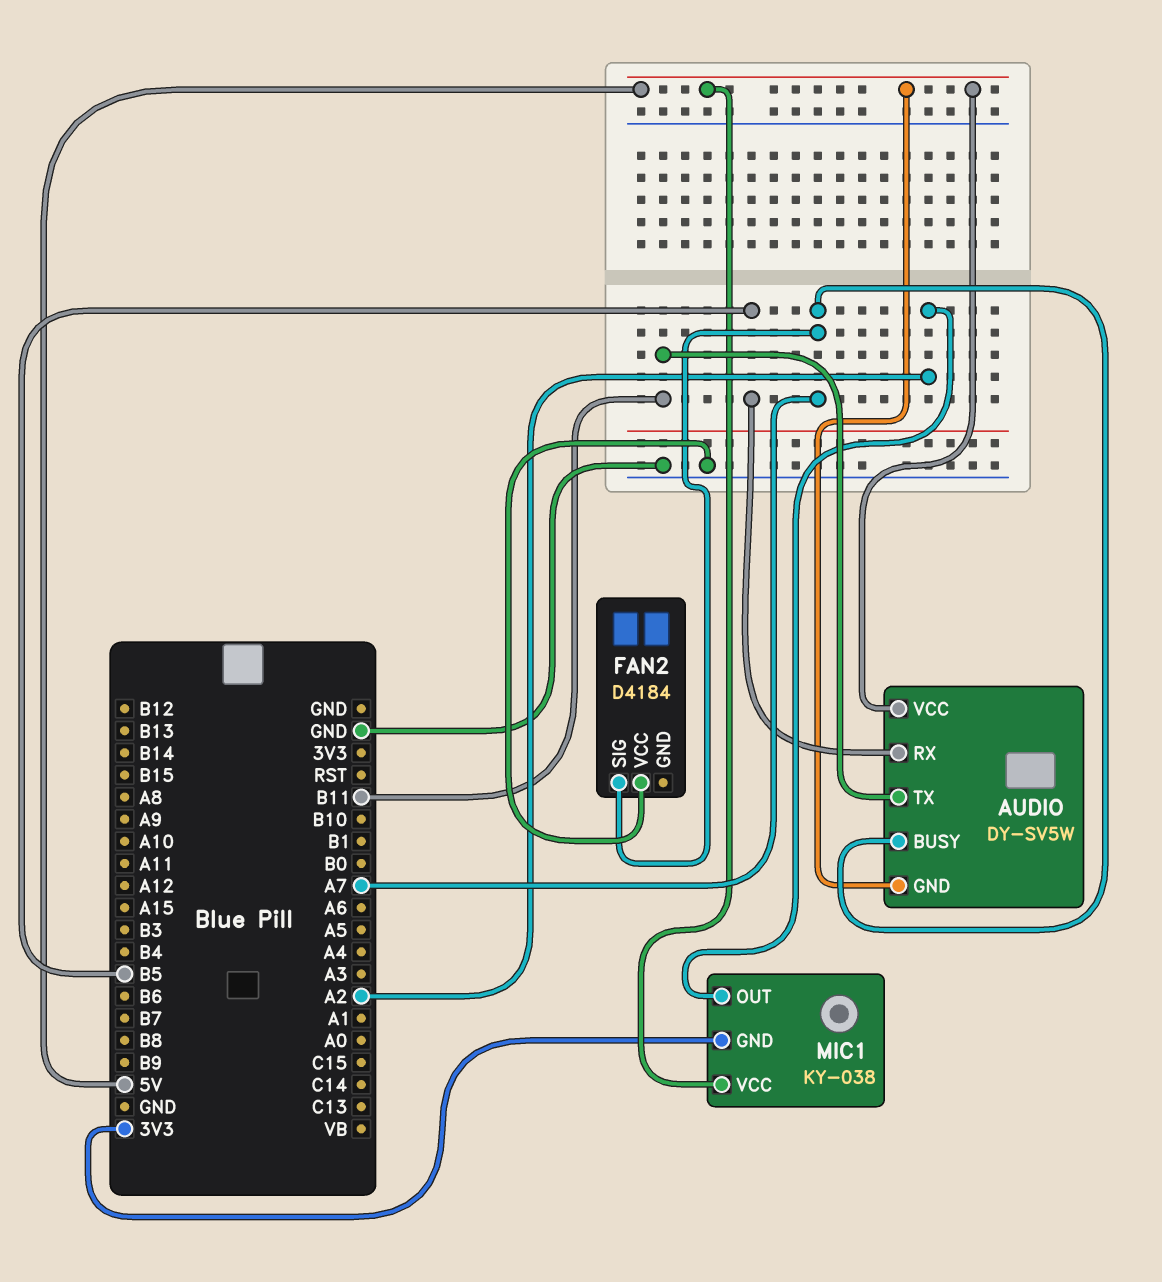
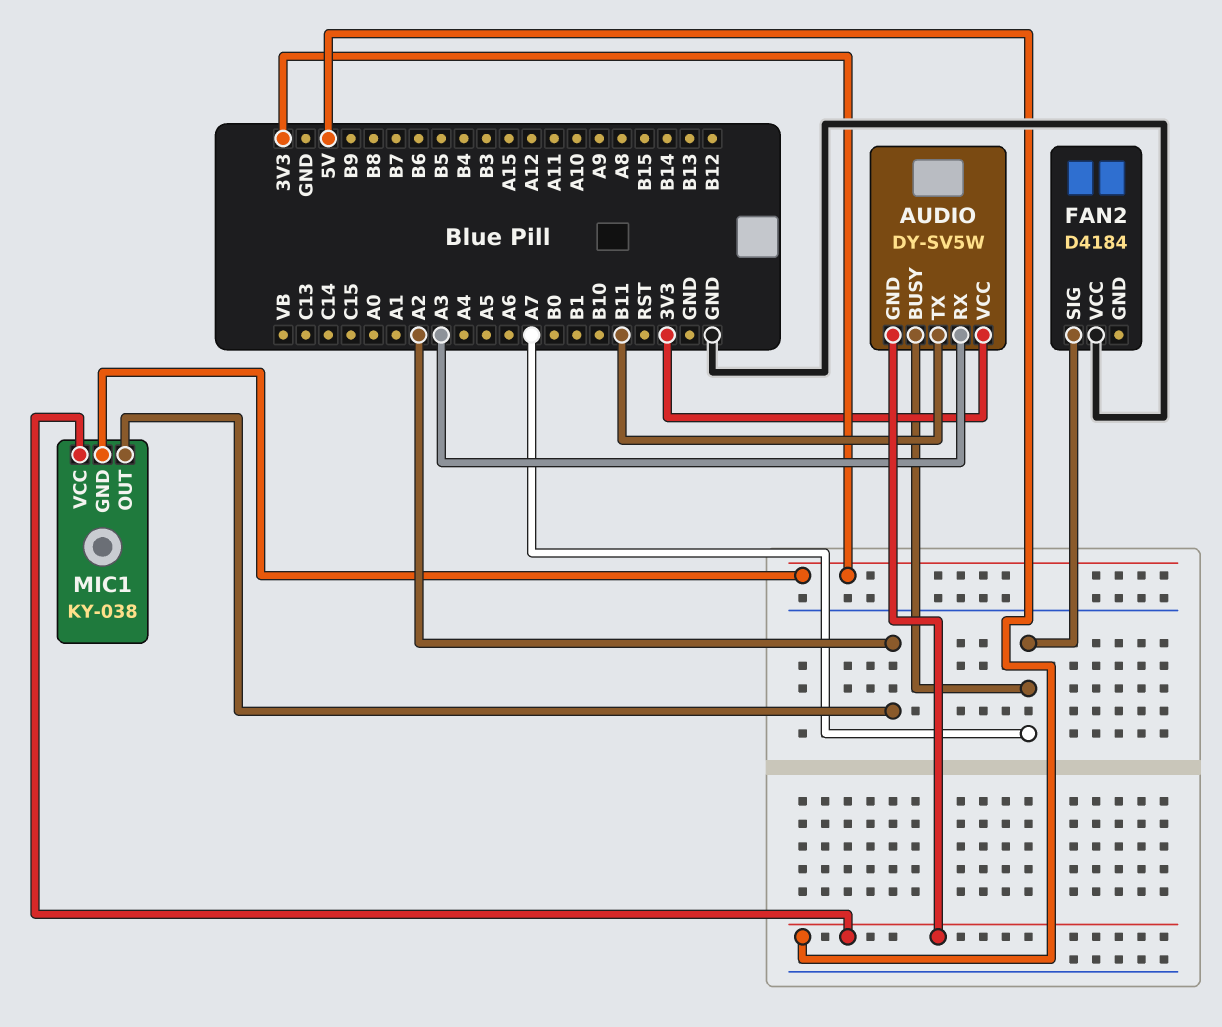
AUDIO pin RX: B5 -> A3
AUDIO pin VCC: 5V -> 3V3

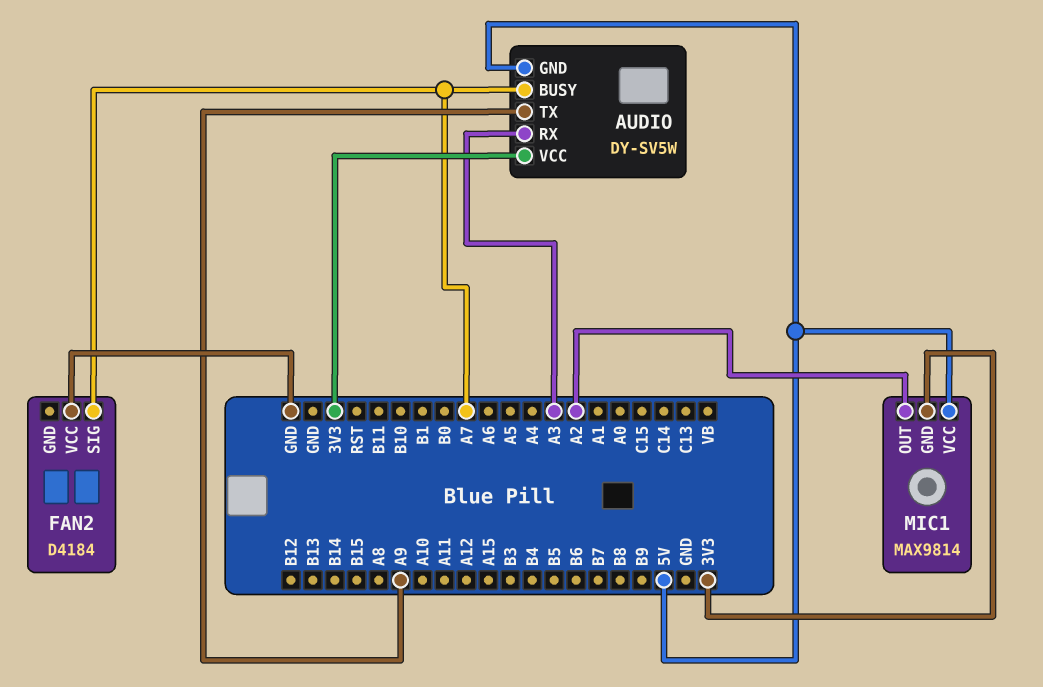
AUDIO pin TX: B11 -> A9
MIC1: KY-038 -> MAX9814

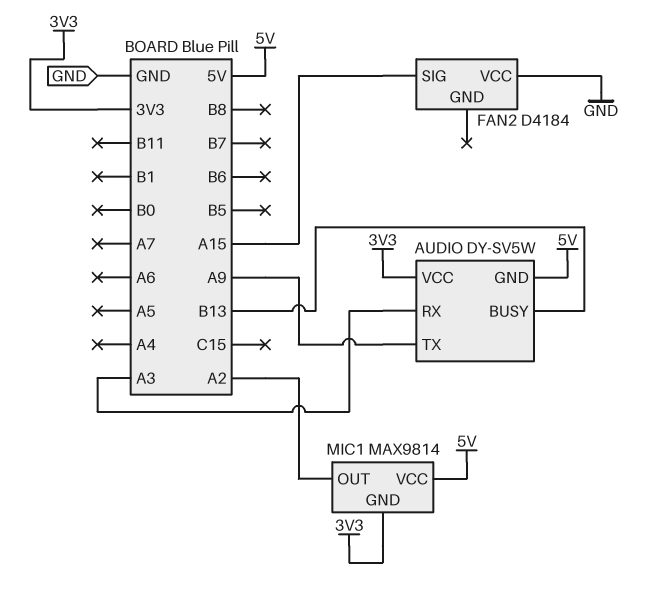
AUDIO pin BUSY: A7 -> B13
FAN2 pin SIG: A7 -> A15

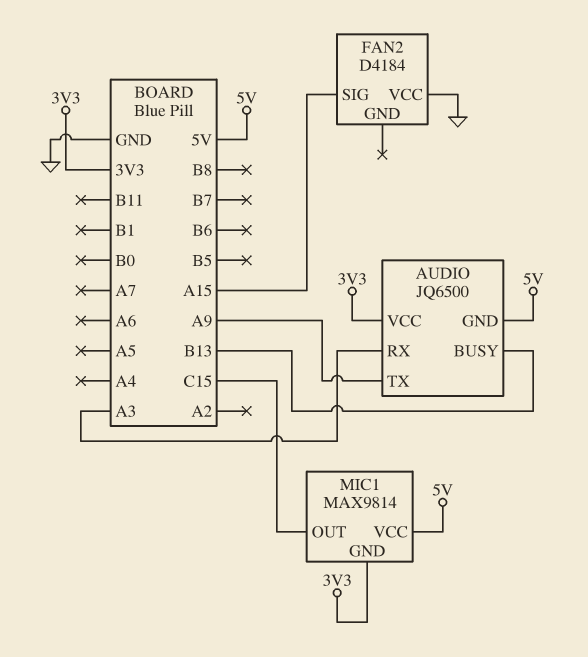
AUDIO: DY-SV5W -> JQ6500
MIC1 pin OUT: A2 -> C15

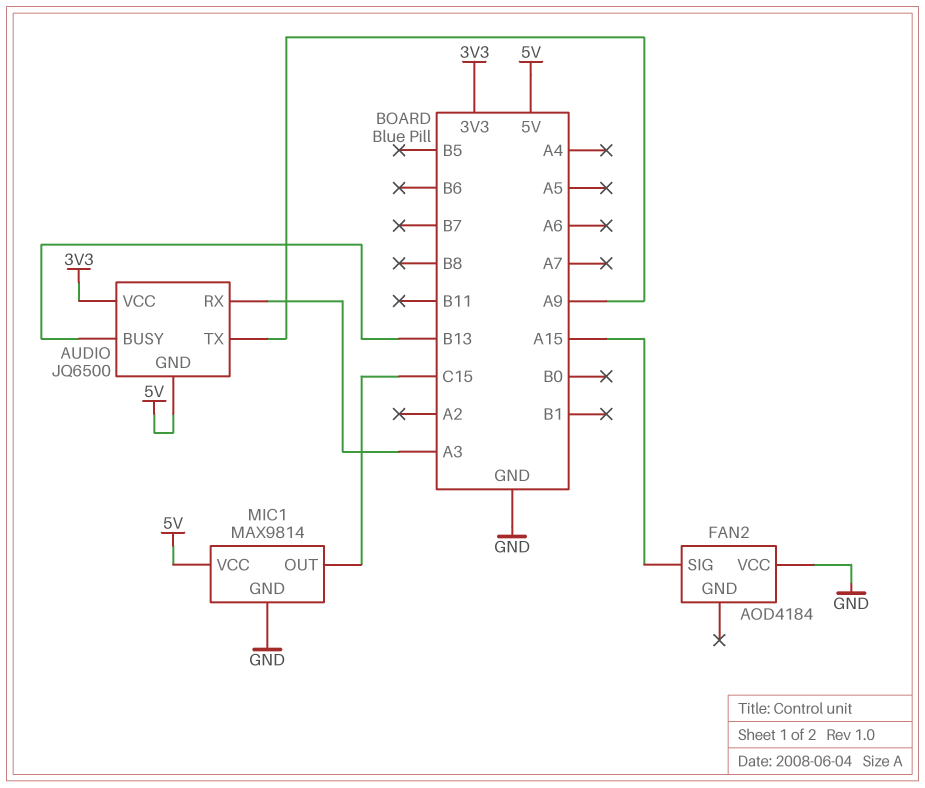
FAN2: D4184 -> AOD4184
MIC1 pin GND: 3V3 -> GND

